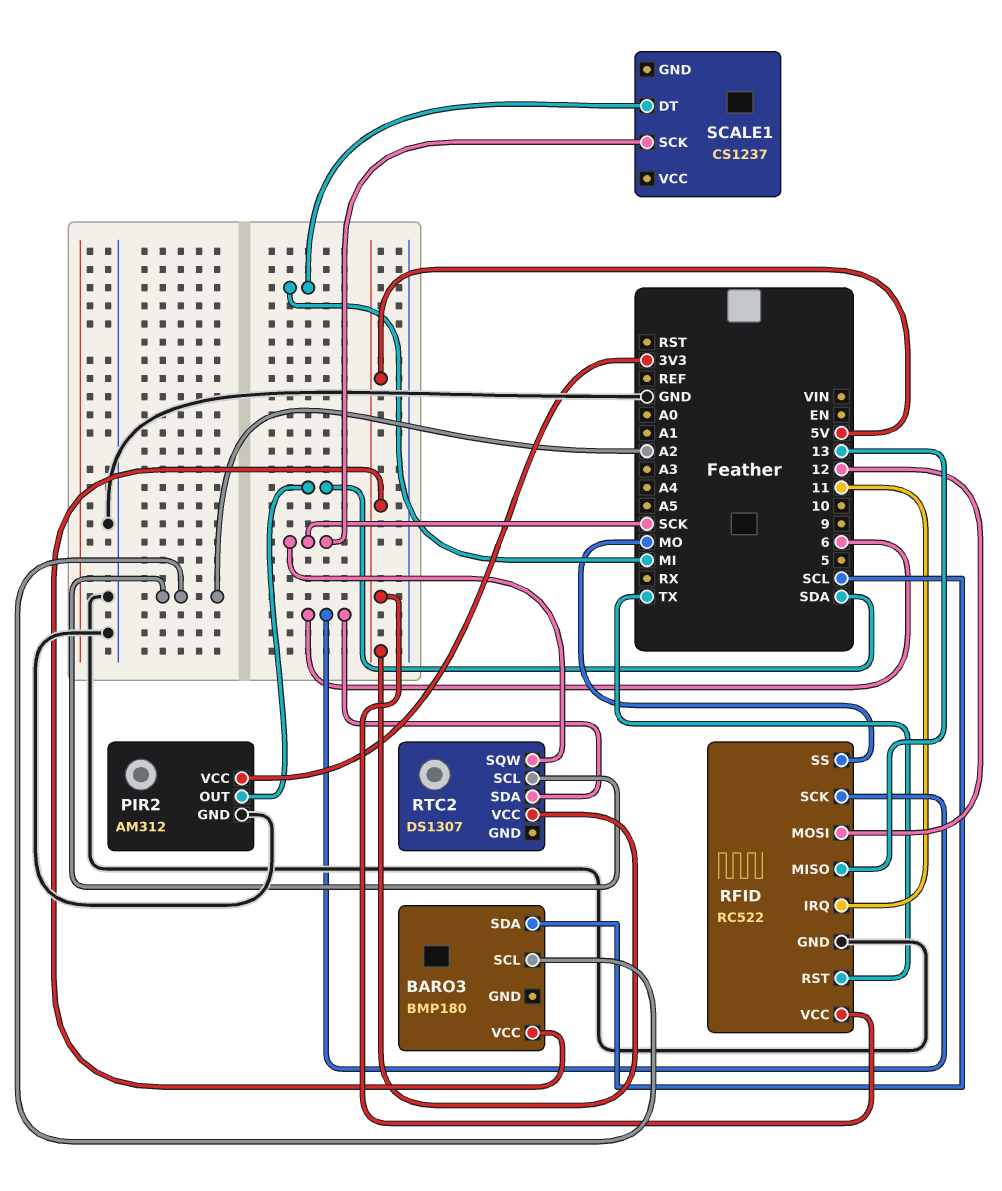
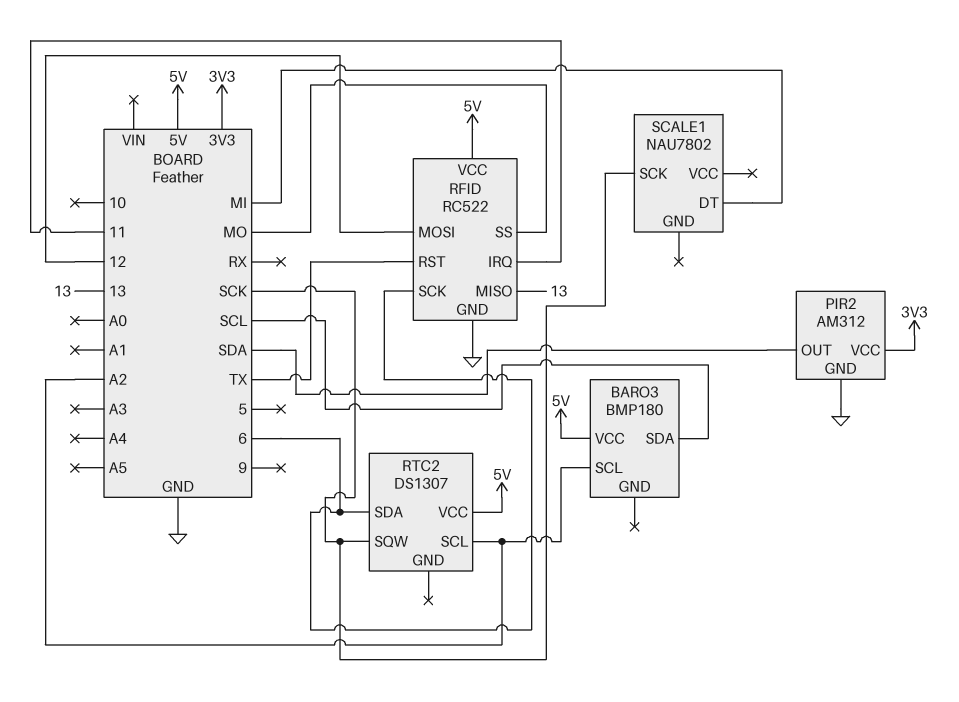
SCALE1: CS1237 -> NAU7802

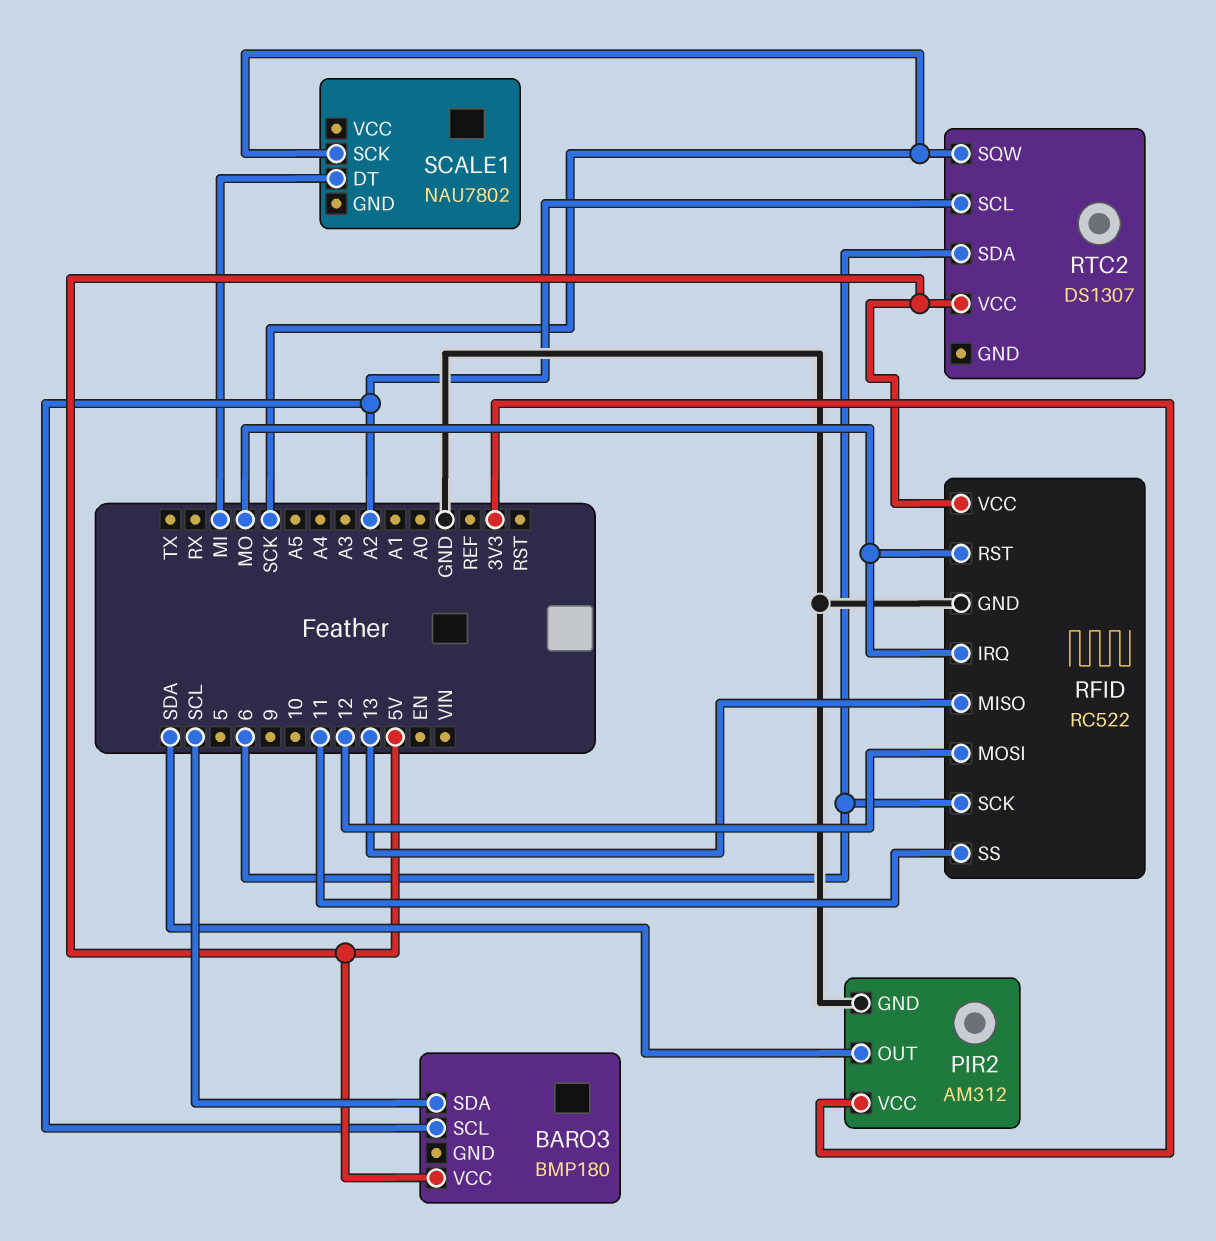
RFID pin IRQ: 11 -> MO
RFID pin RST: TX -> MO
RFID pin SS: MO -> 11

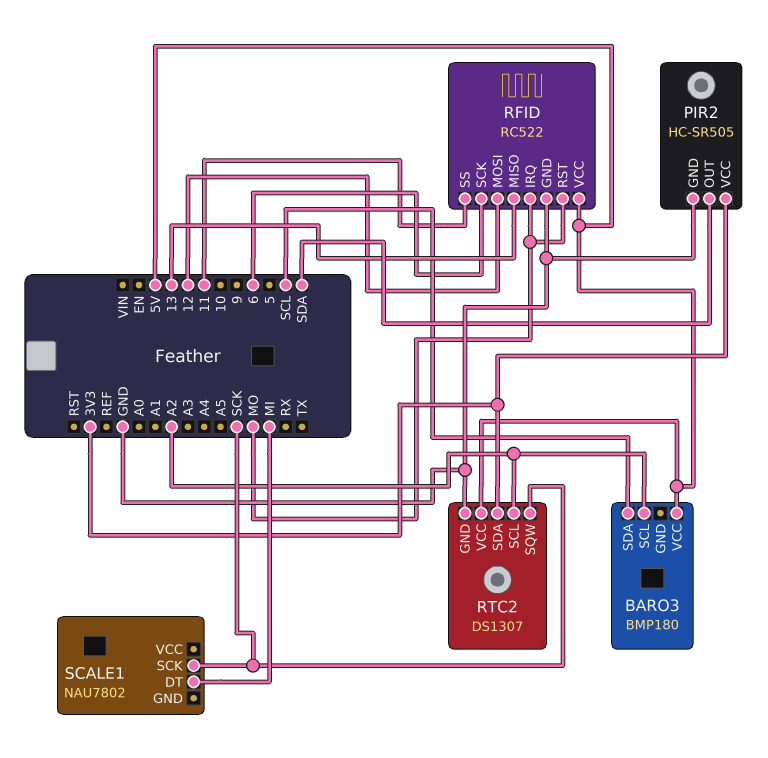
PIR2: AM312 -> HC-SR505
RTC2 pin GND: none -> GND
RTC2 pin SDA: 6 -> 3V3

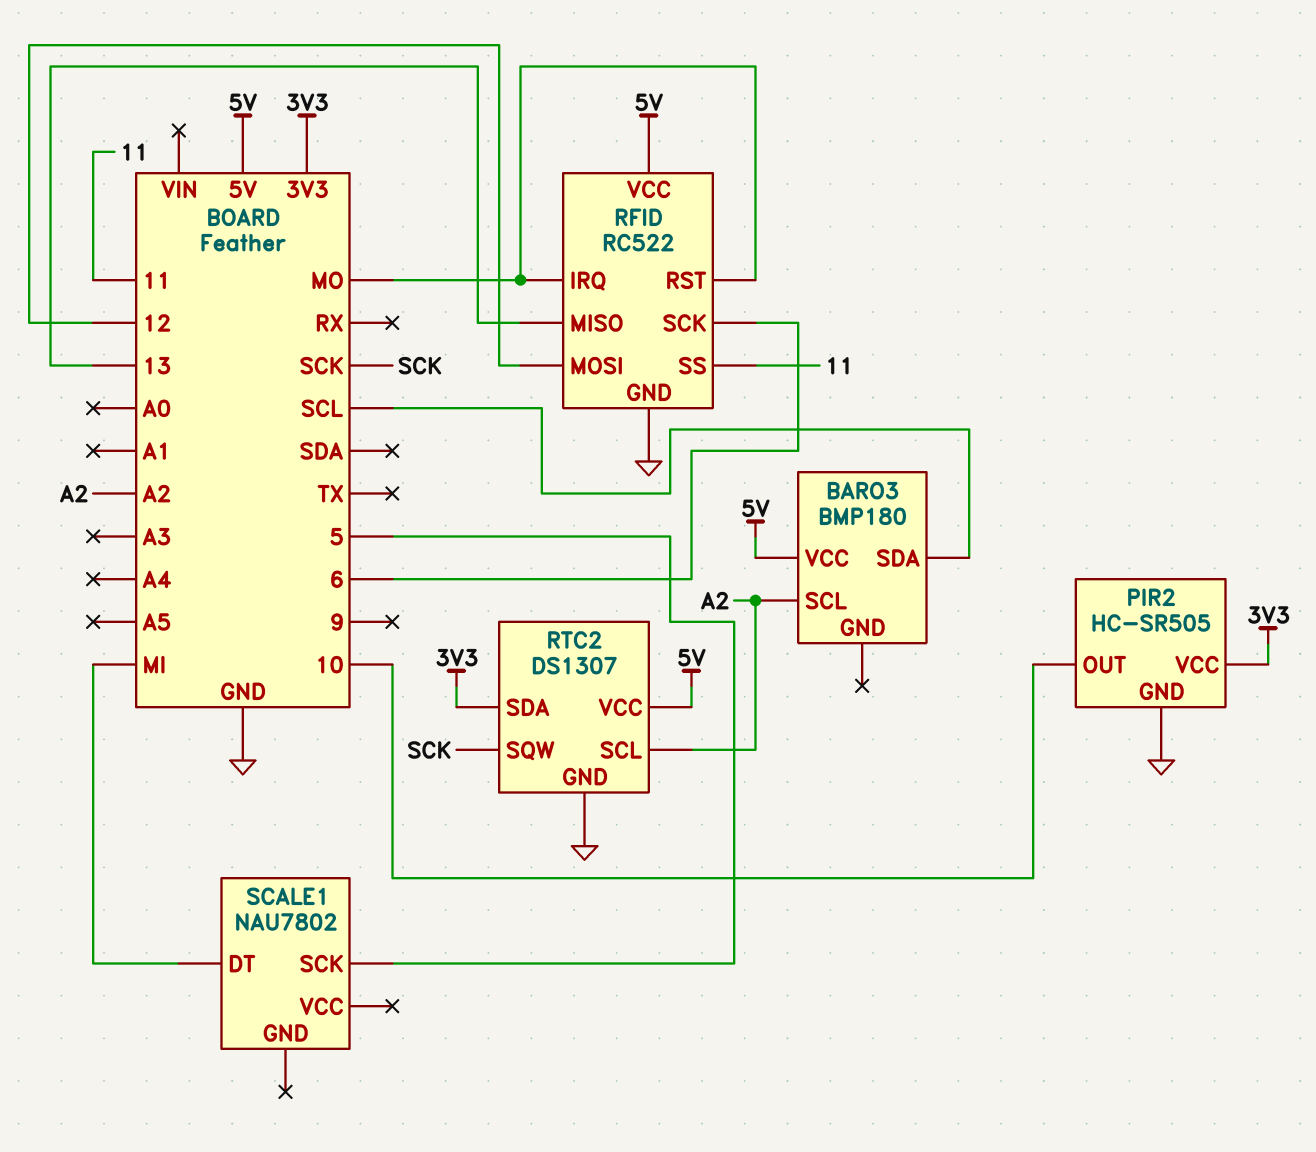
PIR2 pin OUT: SDA -> 10
SCALE1 pin SCK: SCK -> 5

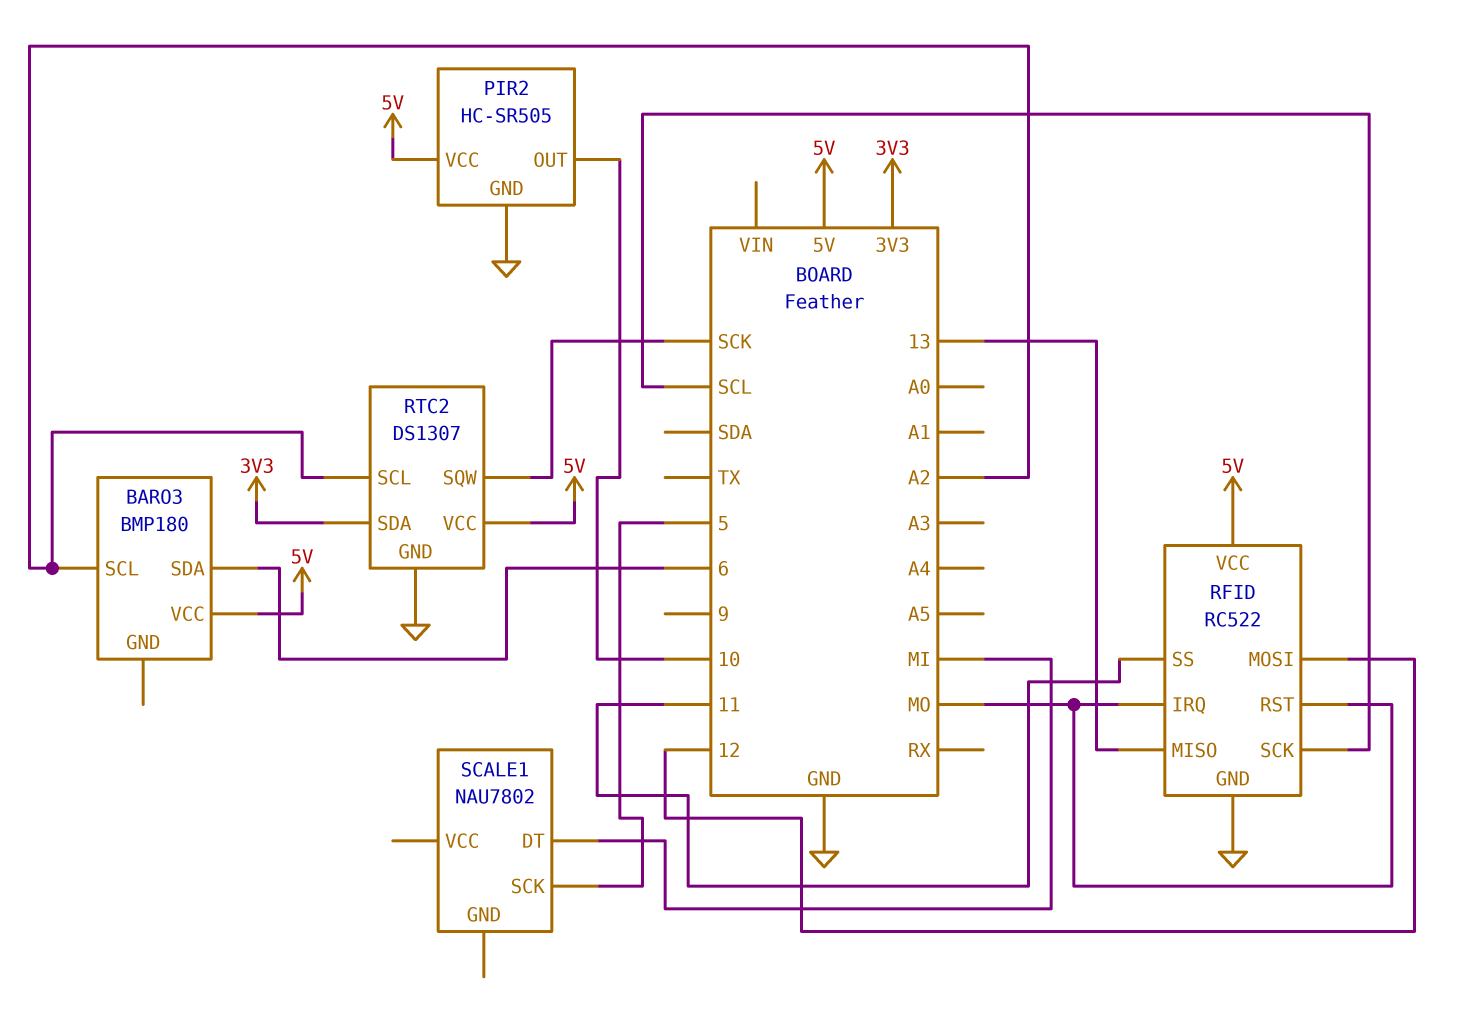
BARO3 pin SDA: SCL -> 6
PIR2 pin VCC: 3V3 -> 5V
RFID pin SCK: 6 -> SCL

